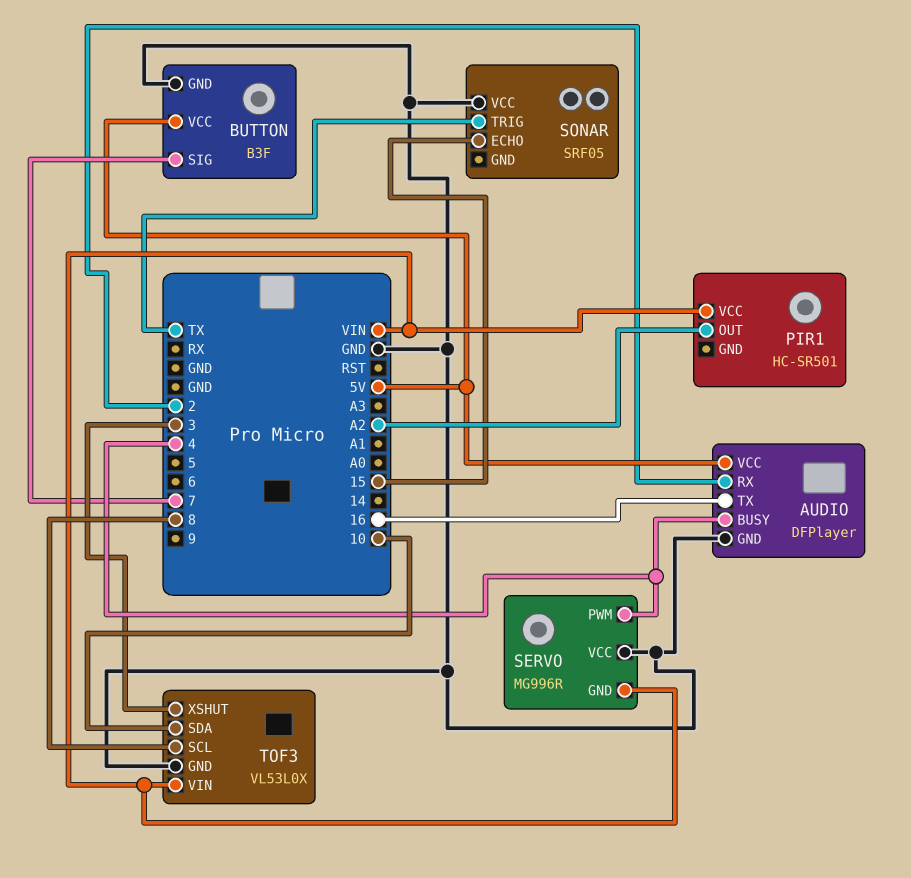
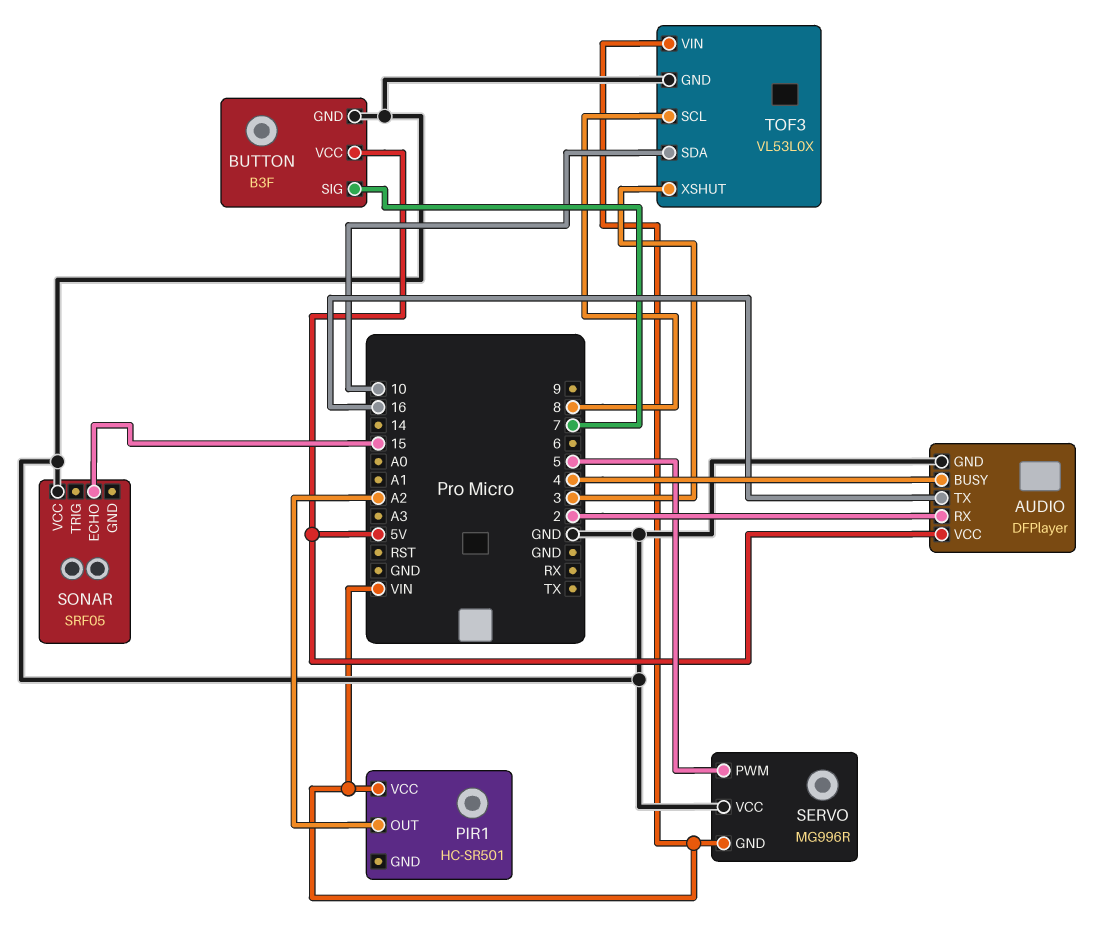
SERVO pin PWM: 4 -> 5
SONAR pin TRIG: TX -> none

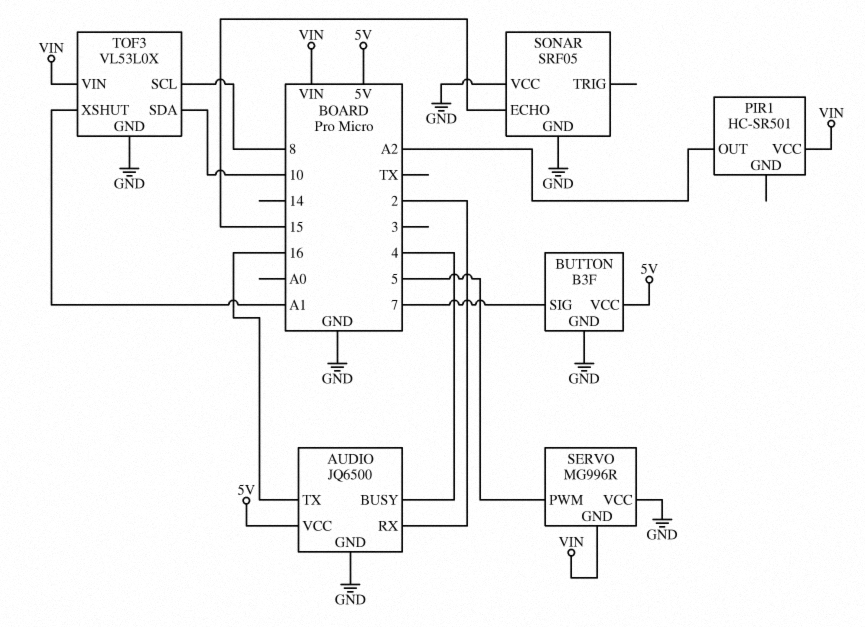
AUDIO: DFPlayer -> JQ6500
SONAR pin GND: none -> GND
TOF3 pin XSHUT: 3 -> A1

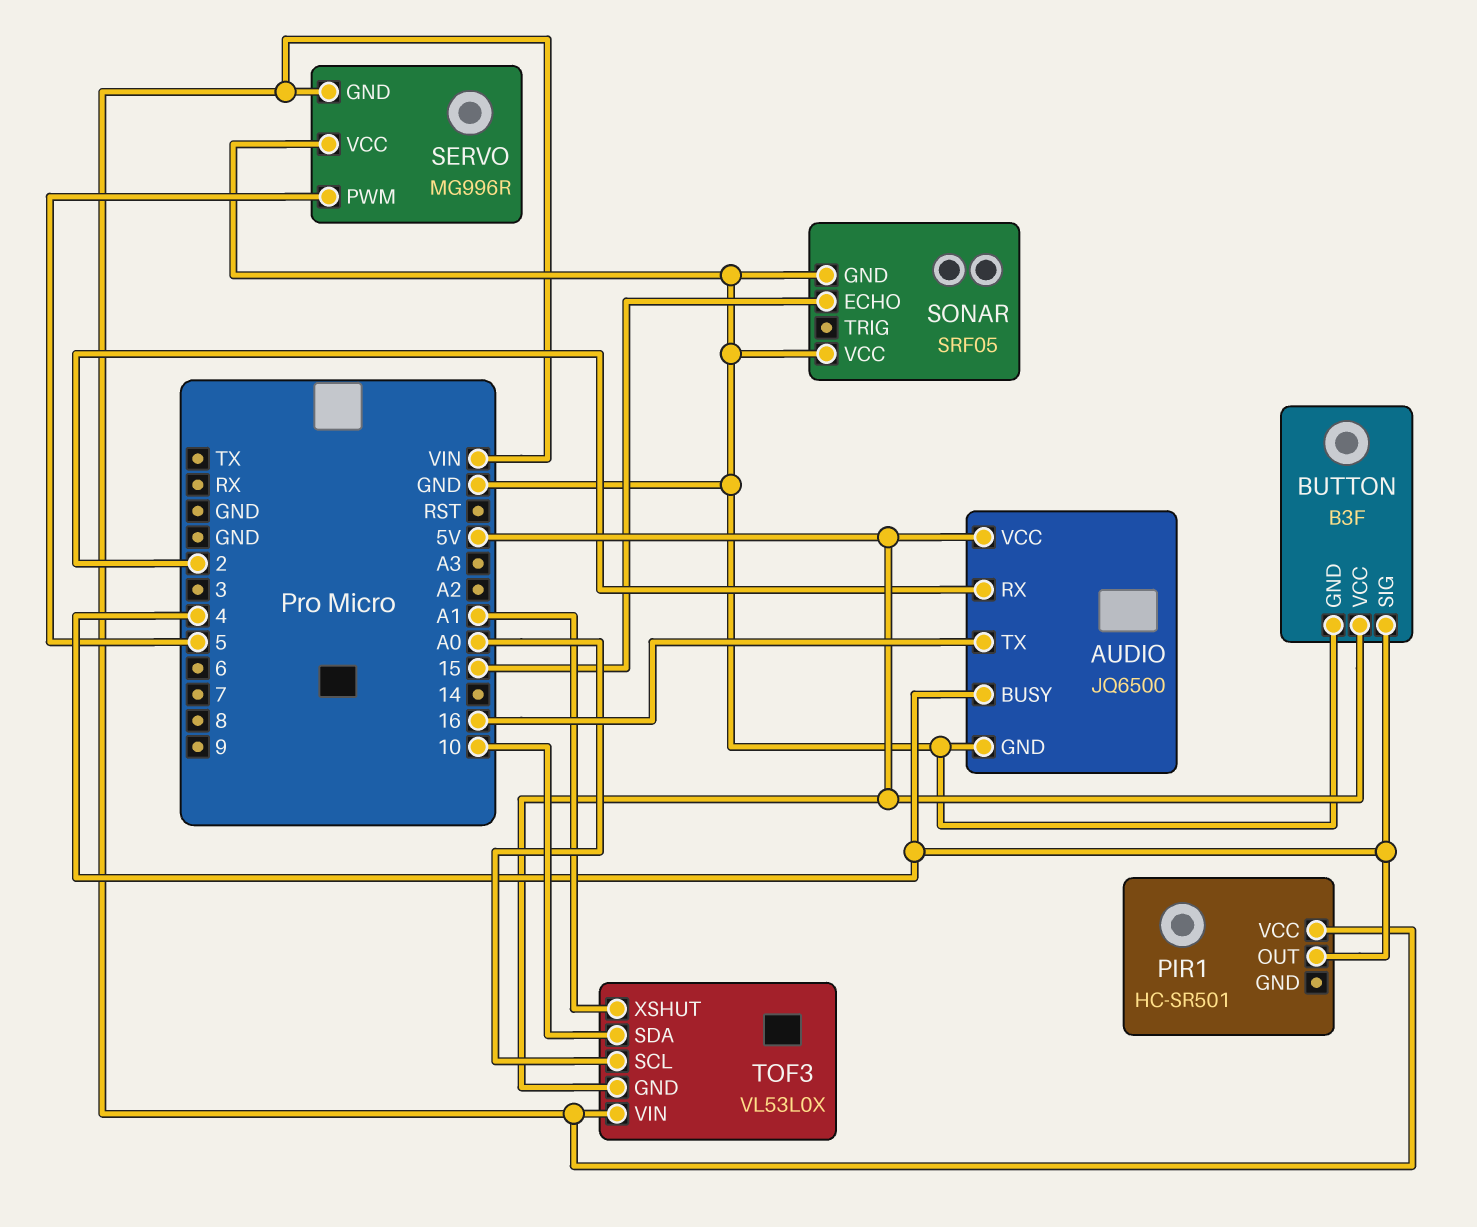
BUTTON pin SIG: 7 -> 4
PIR1 pin OUT: A2 -> 4
TOF3 pin GND: GND -> 5V
TOF3 pin SCL: 8 -> A0

